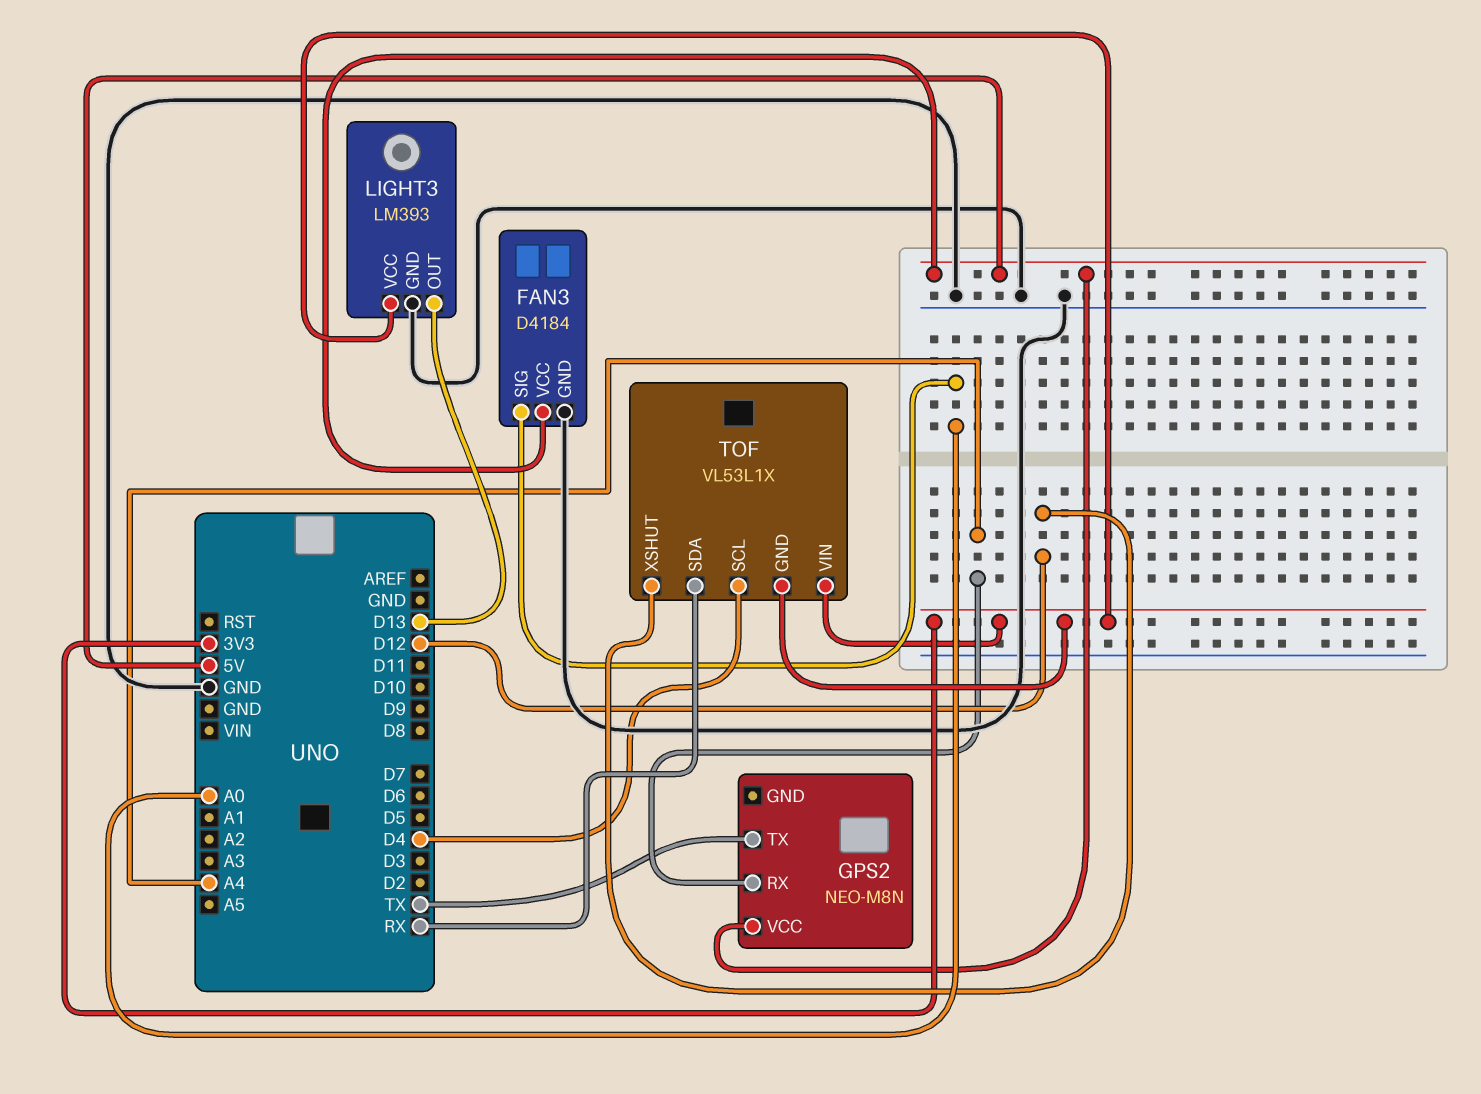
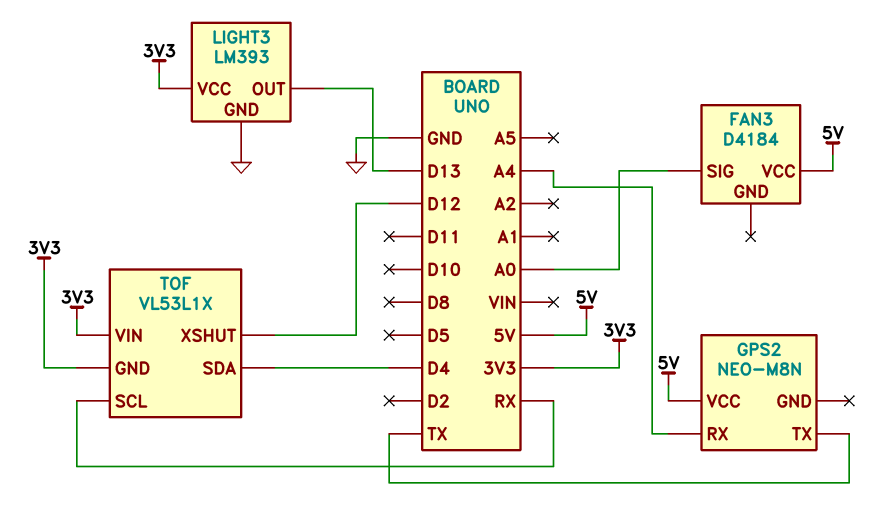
FAN3 pin GND: GND -> none
TOF pin SCL: D4 -> RX
TOF pin SDA: RX -> D4

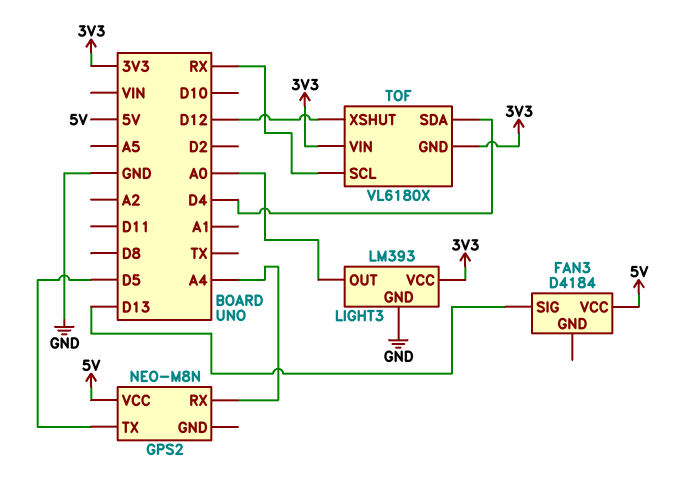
FAN3 pin SIG: A0 -> D13
GPS2 pin TX: TX -> D5
LIGHT3 pin OUT: D13 -> A0
TOF: VL53L1X -> VL6180X

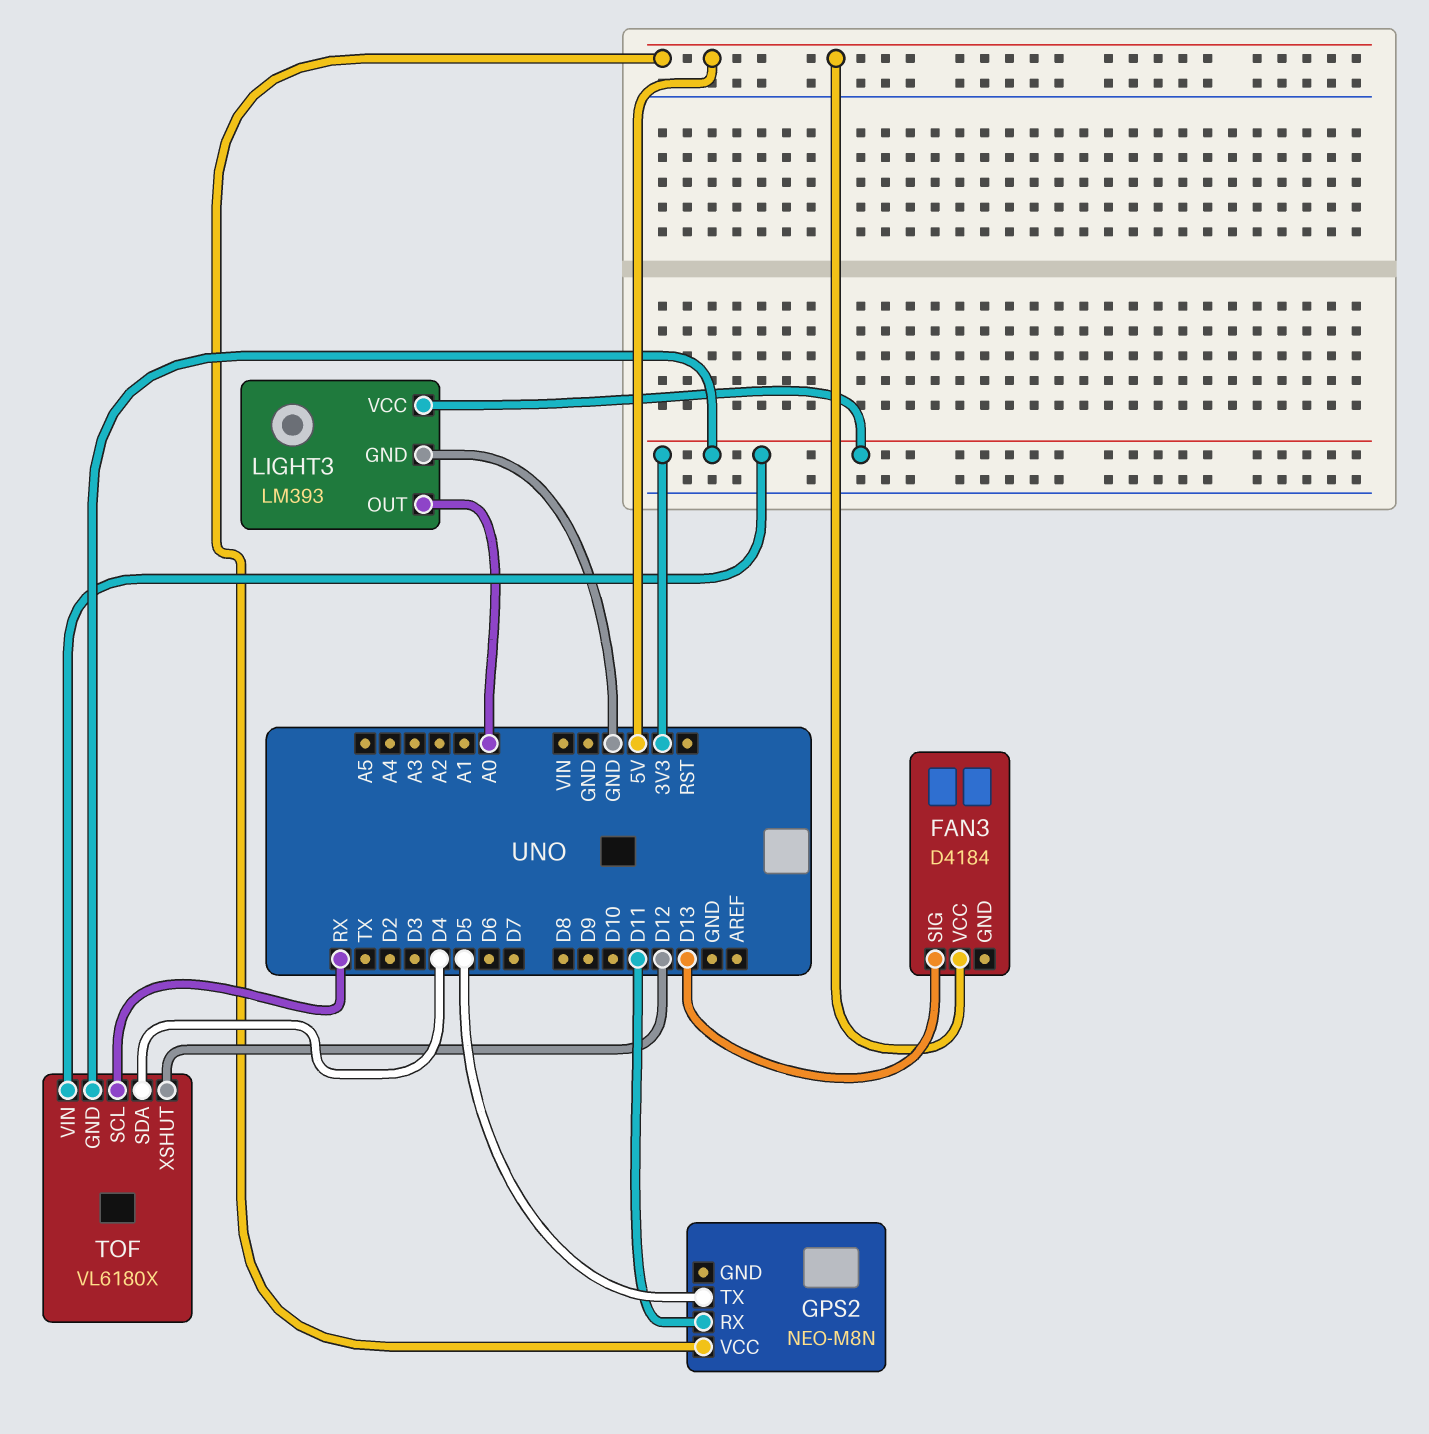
GPS2 pin RX: A4 -> D11

